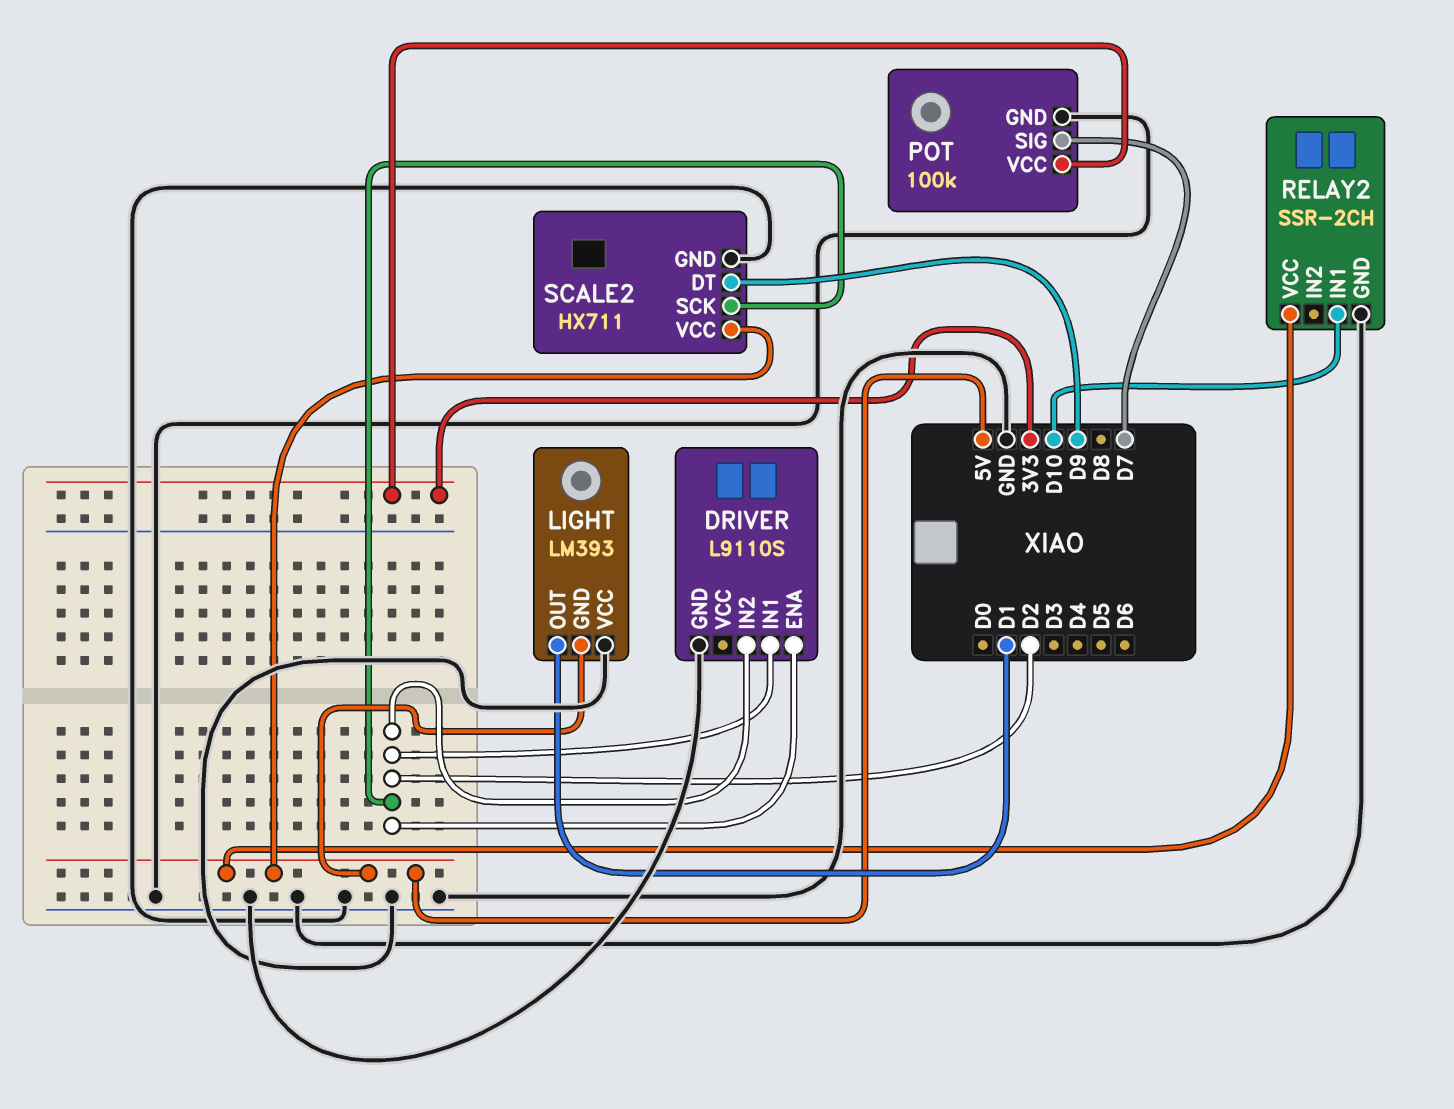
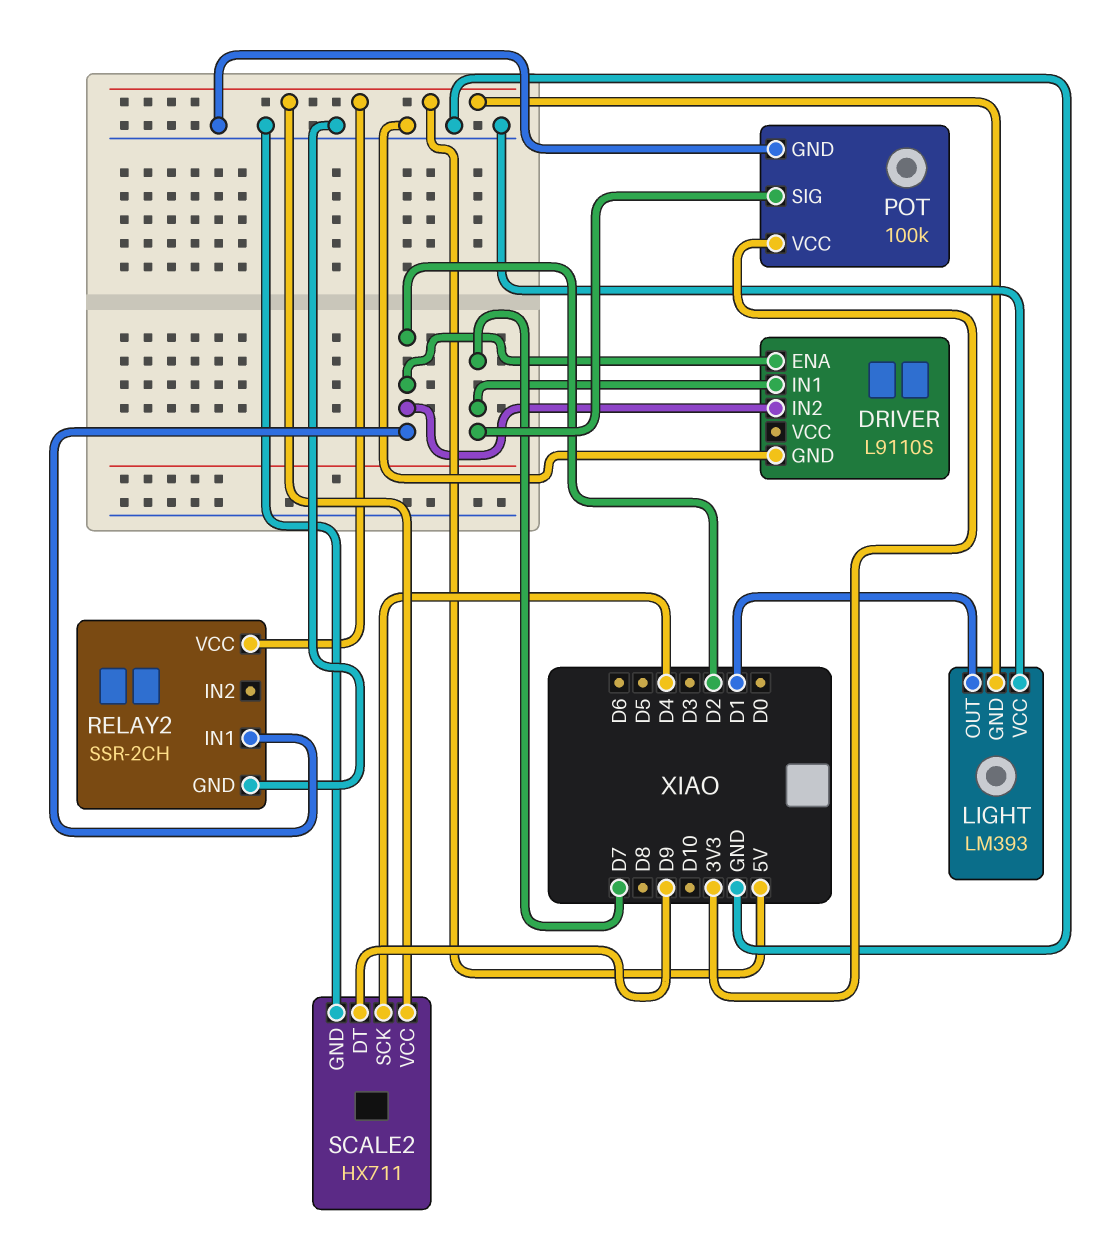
DRIVER pin IN1: D2 -> D7
RELAY2 pin IN1: D10 -> D2
SCALE2 pin SCK: D2 -> D4

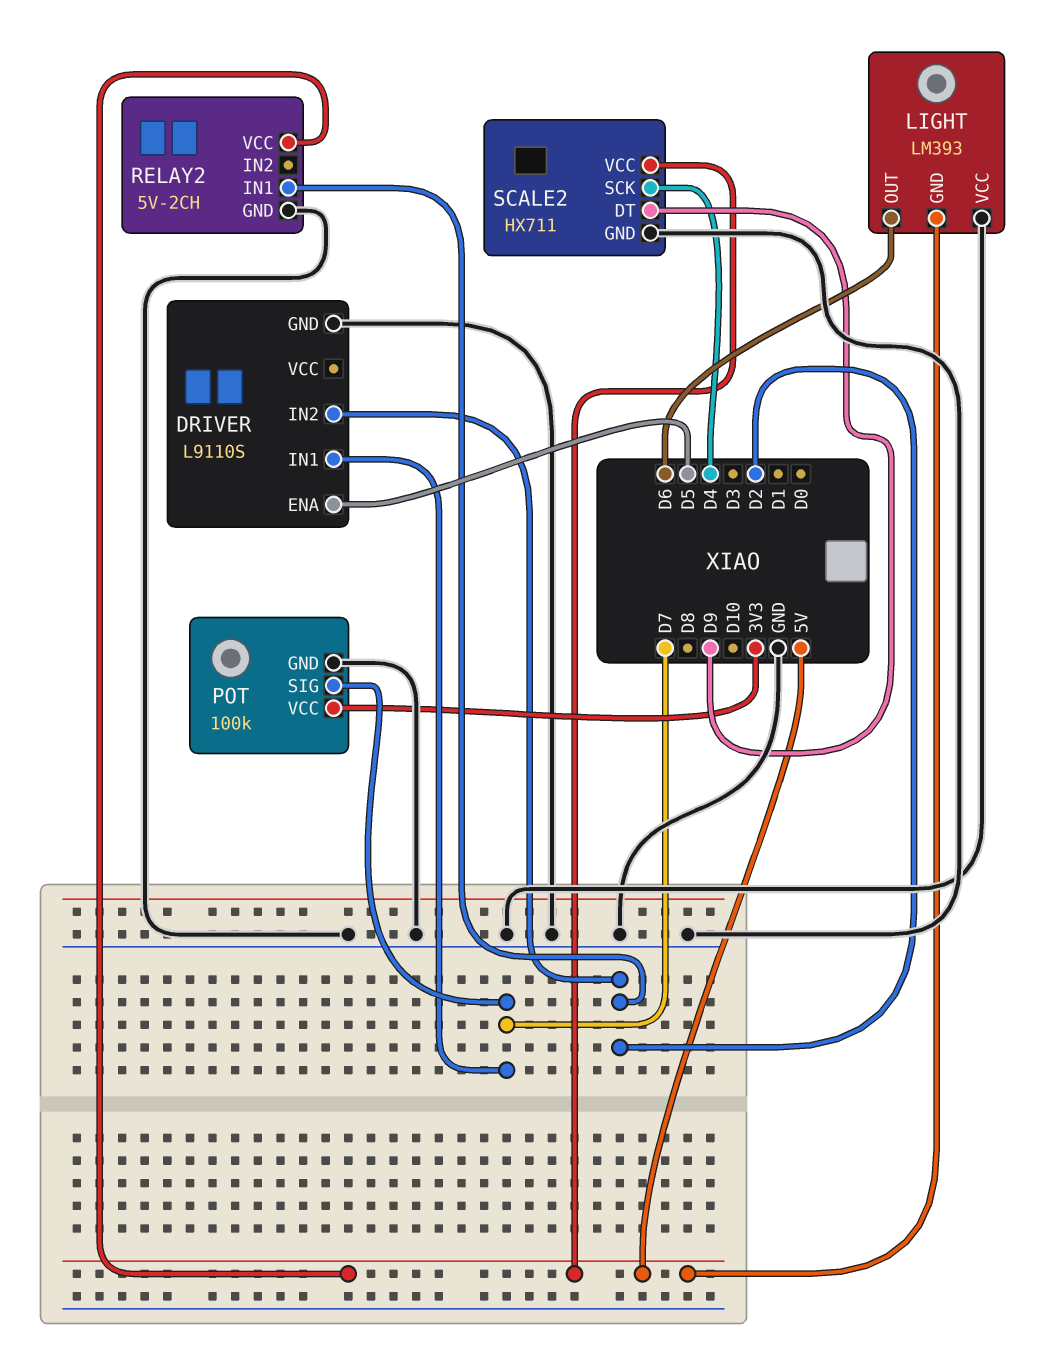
DRIVER pin ENA: D2 -> D5
LIGHT pin OUT: D1 -> D6
RELAY2: SSR-2CH -> 5V-2CH

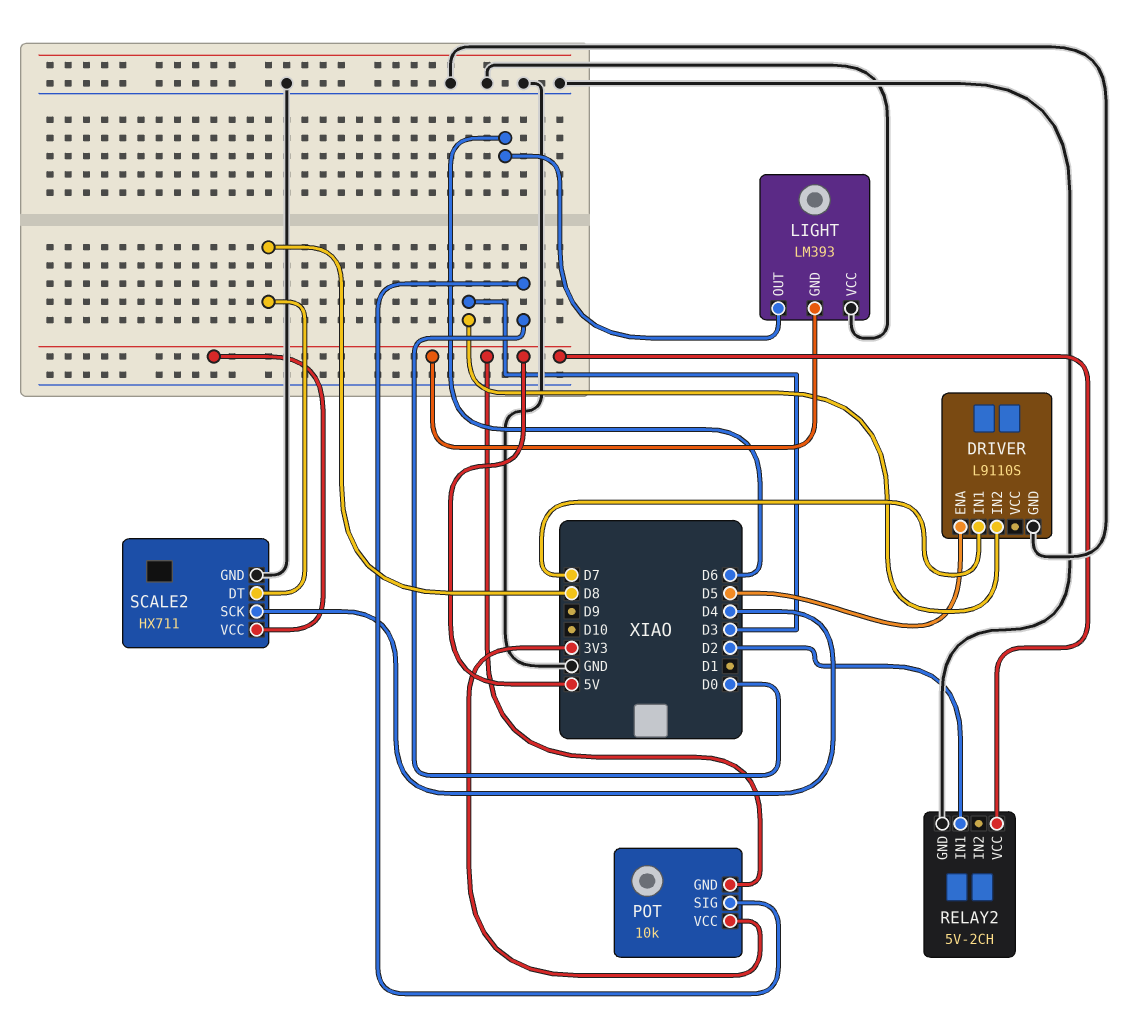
DRIVER pin IN2: D2 -> D3
POT: 100k -> 10k
POT pin GND: GND -> 5V
POT pin SIG: D7 -> D0
SCALE2 pin DT: D9 -> D8

